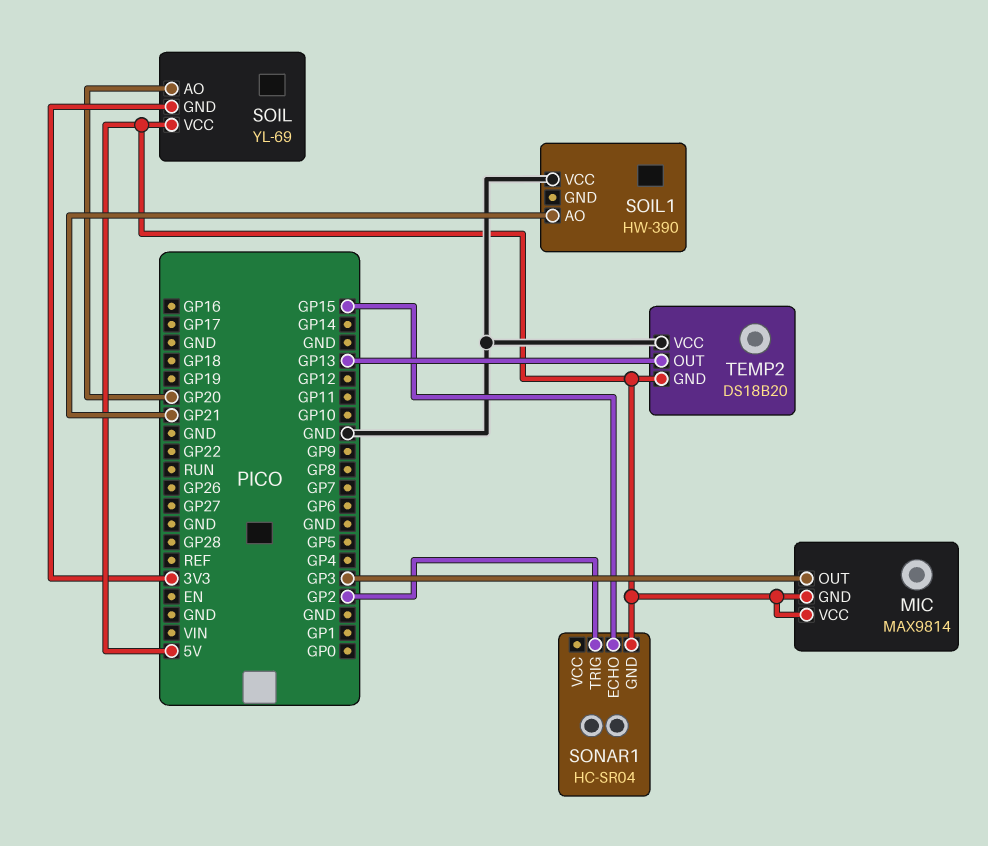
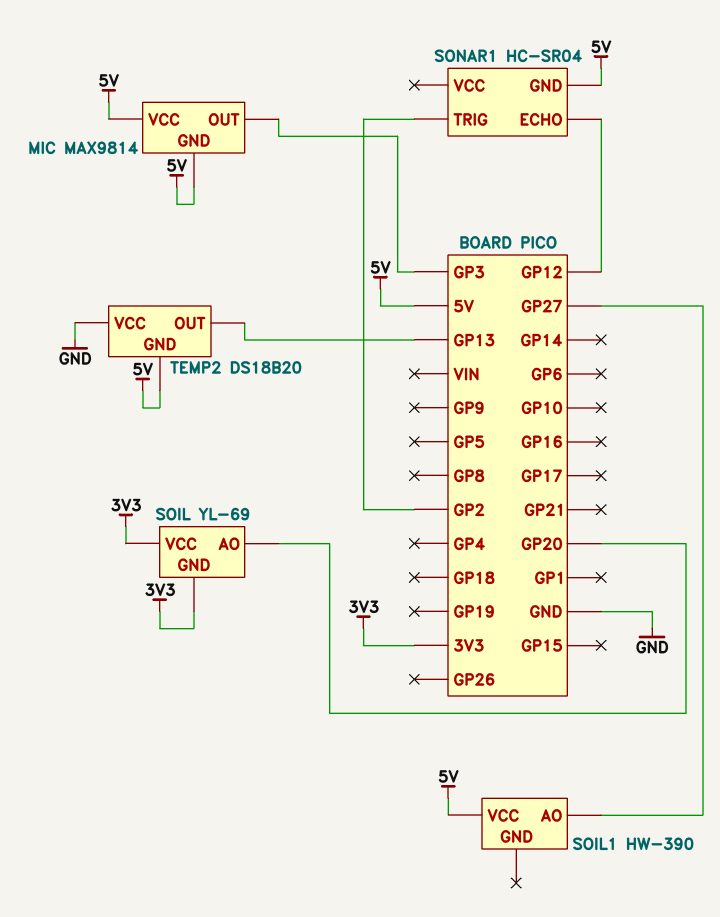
SOIL pin VCC: 5V -> 3V3
SOIL1 pin AO: GP21 -> GP27
SOIL1 pin VCC: GND -> 5V
SONAR1 pin ECHO: GP15 -> GP12

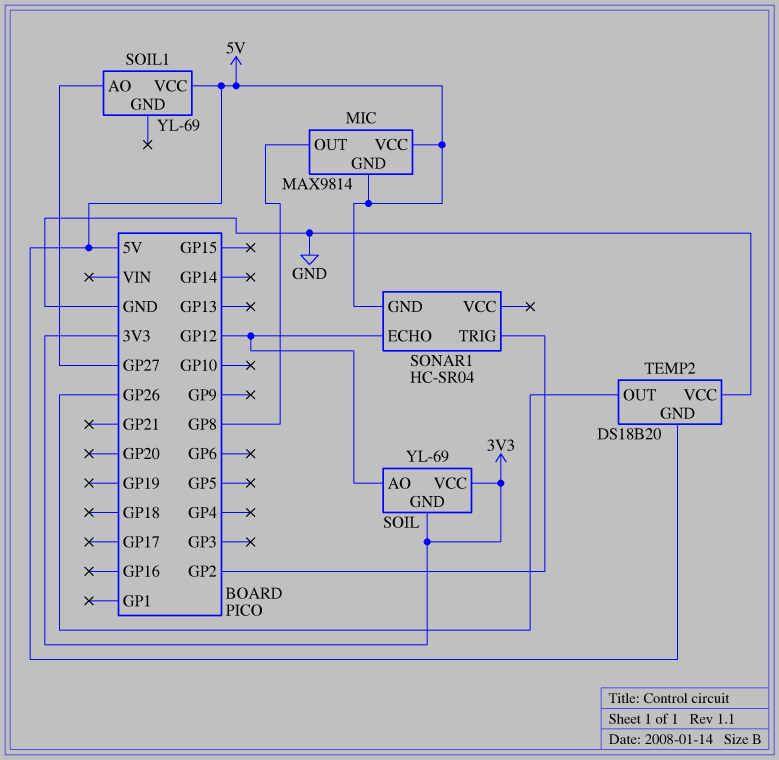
MIC pin OUT: GP3 -> GP8
SOIL pin AO: GP20 -> GP12
SOIL1: HW-390 -> YL-69
TEMP2 pin OUT: GP13 -> GP26

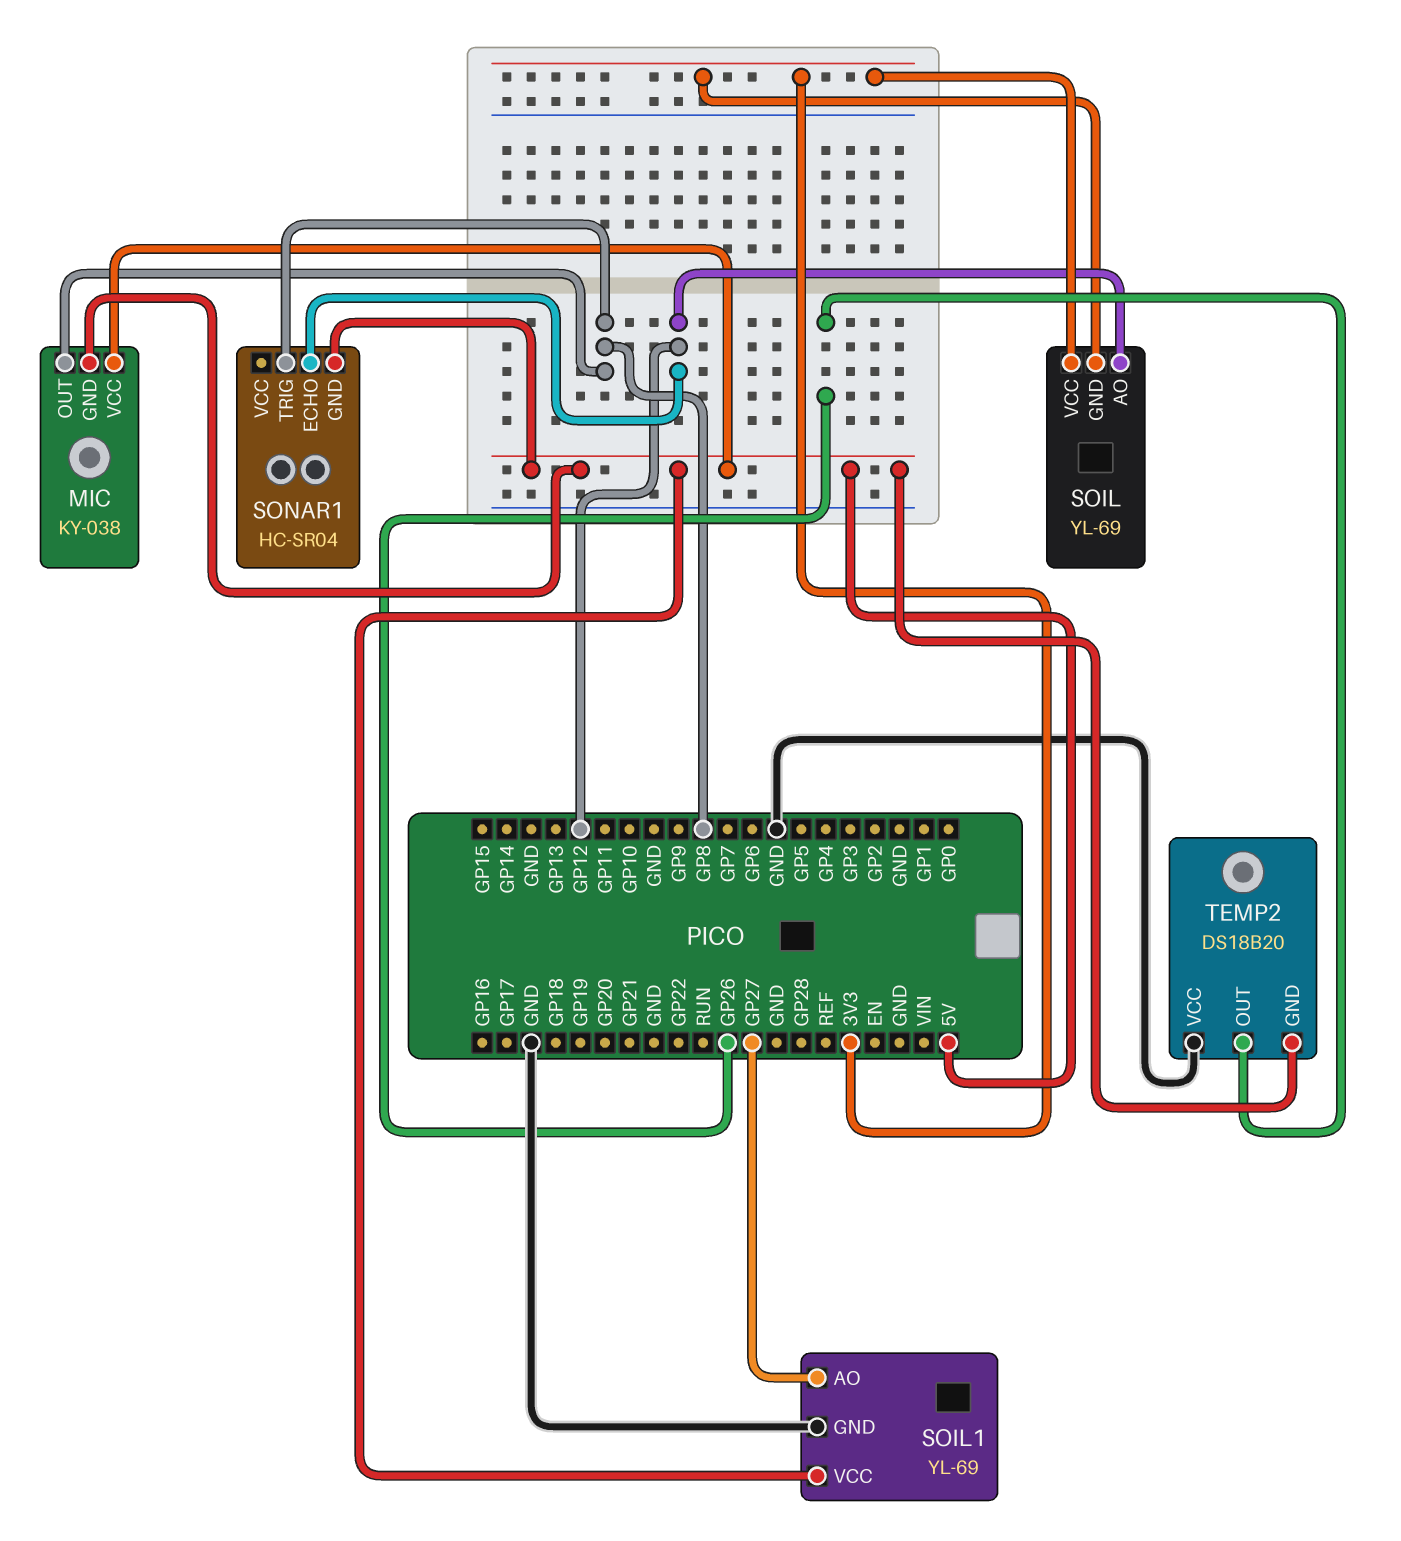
MIC: MAX9814 -> KY-038
SOIL1 pin GND: none -> GND
SONAR1 pin TRIG: GP2 -> GP8

